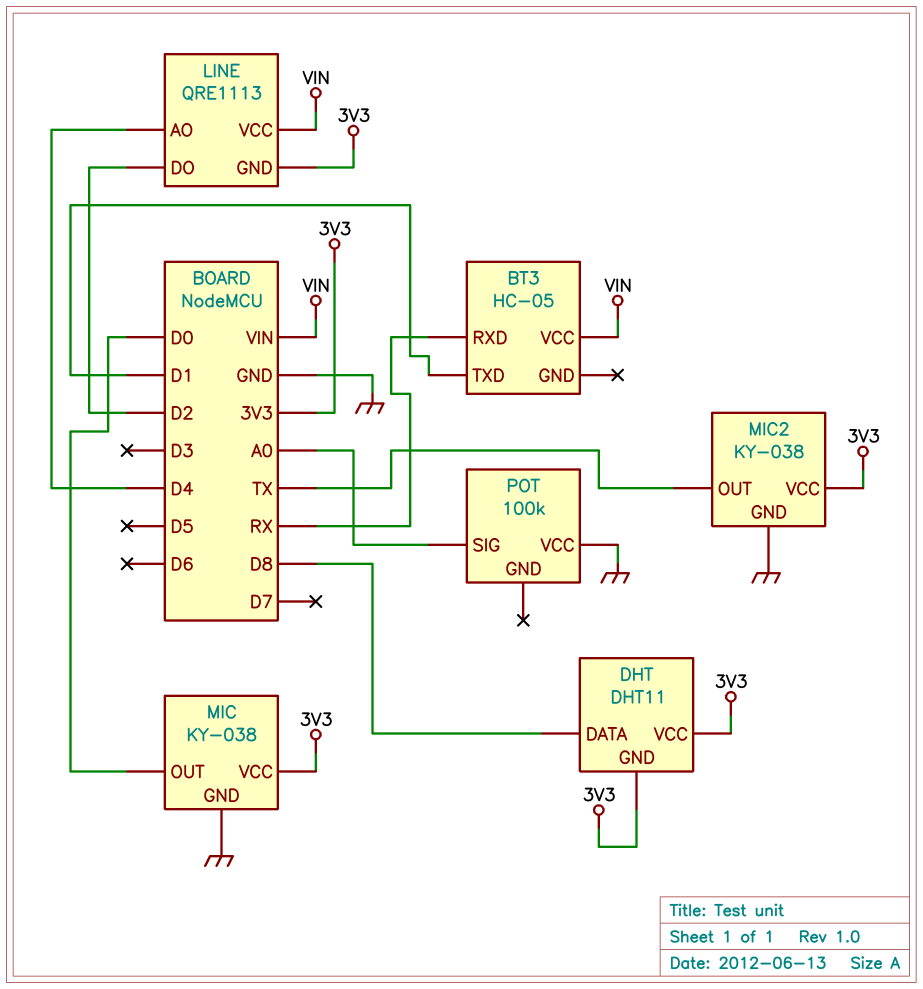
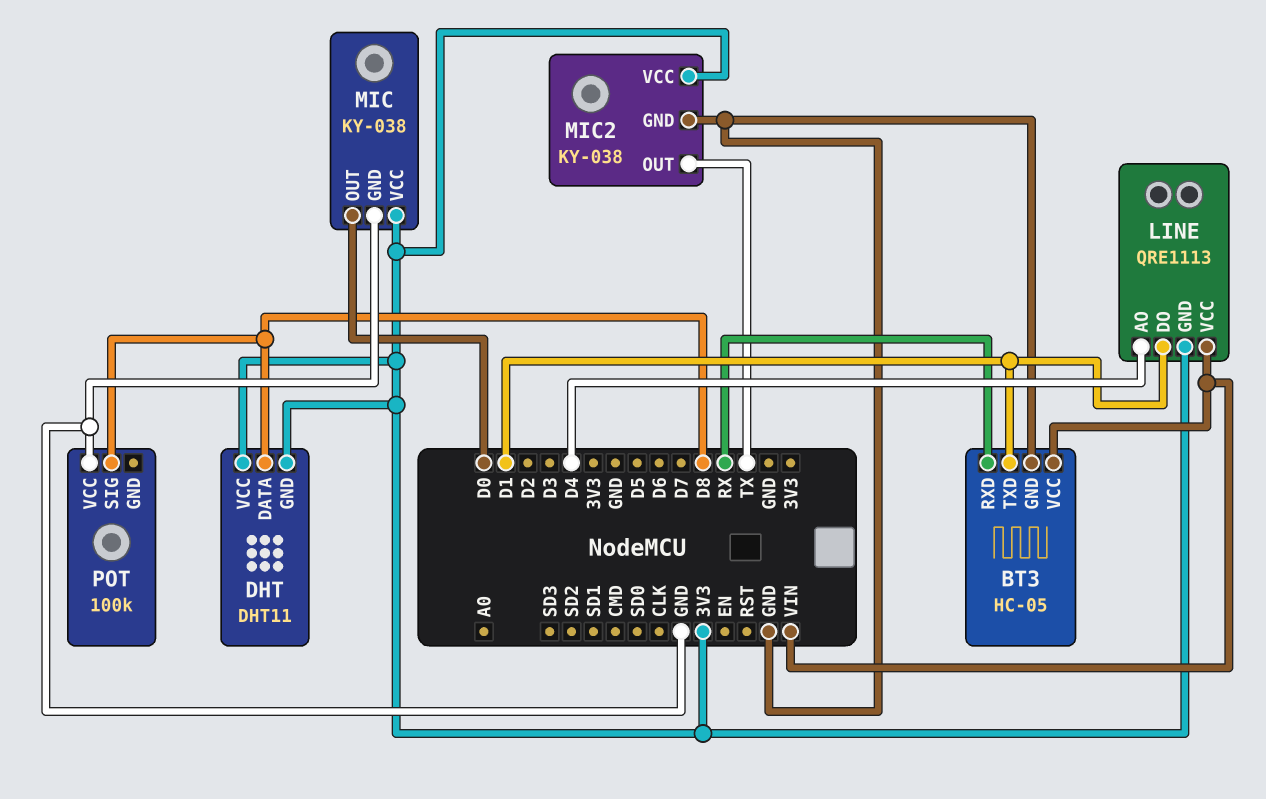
BT3 pin GND: none -> GND
LINE pin DO: D2 -> D1
POT pin SIG: A0 -> D8

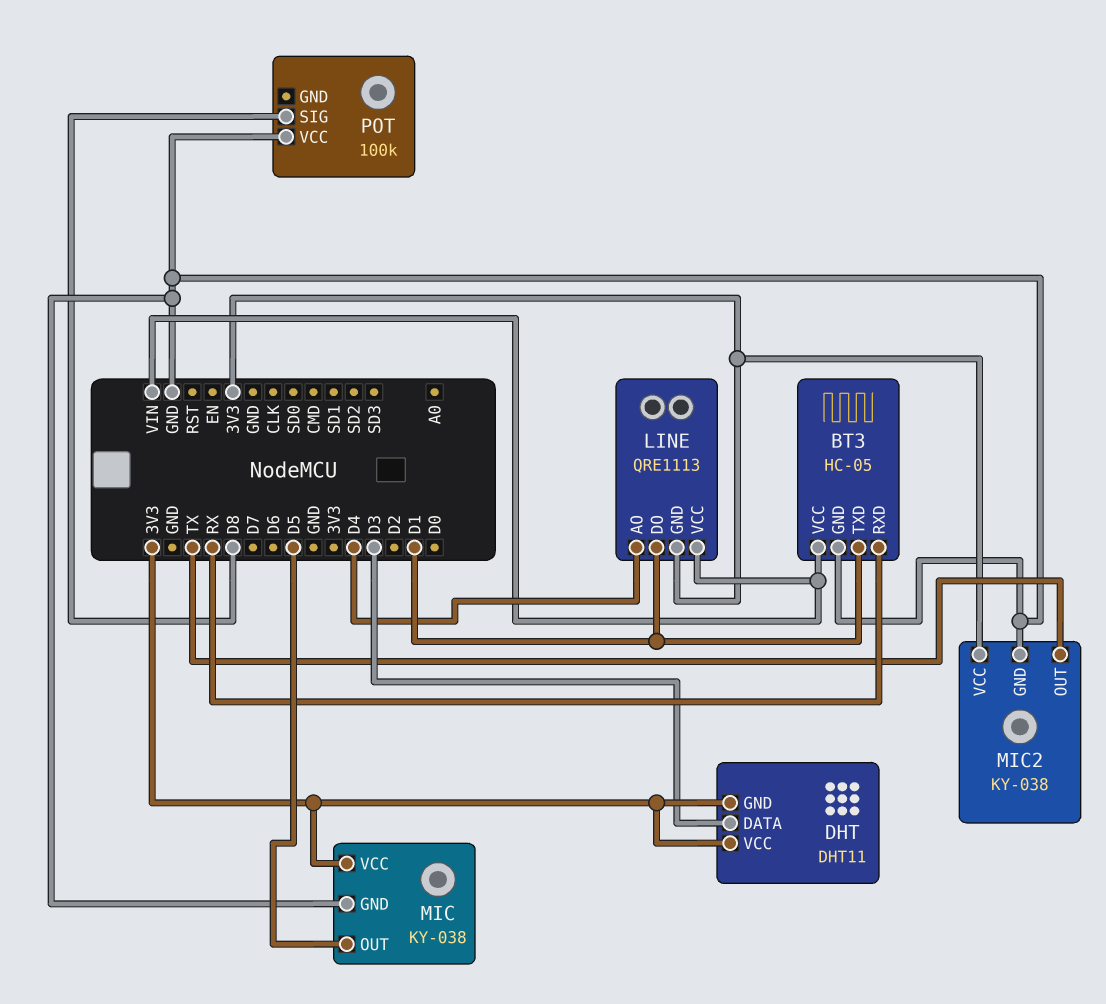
DHT pin DATA: D8 -> D3
MIC pin OUT: D0 -> D5

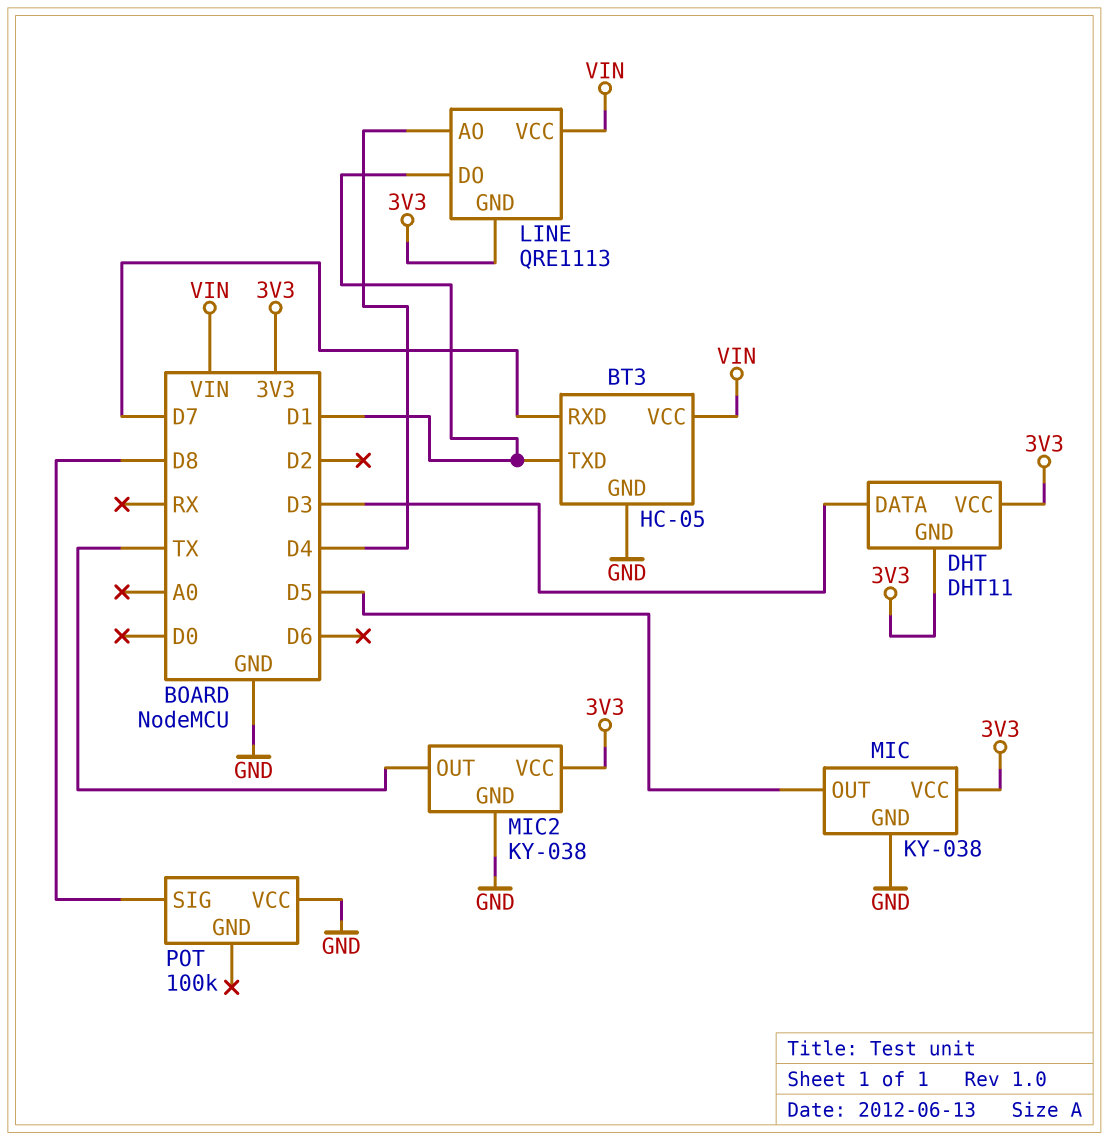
BT3 pin RXD: RX -> D7

